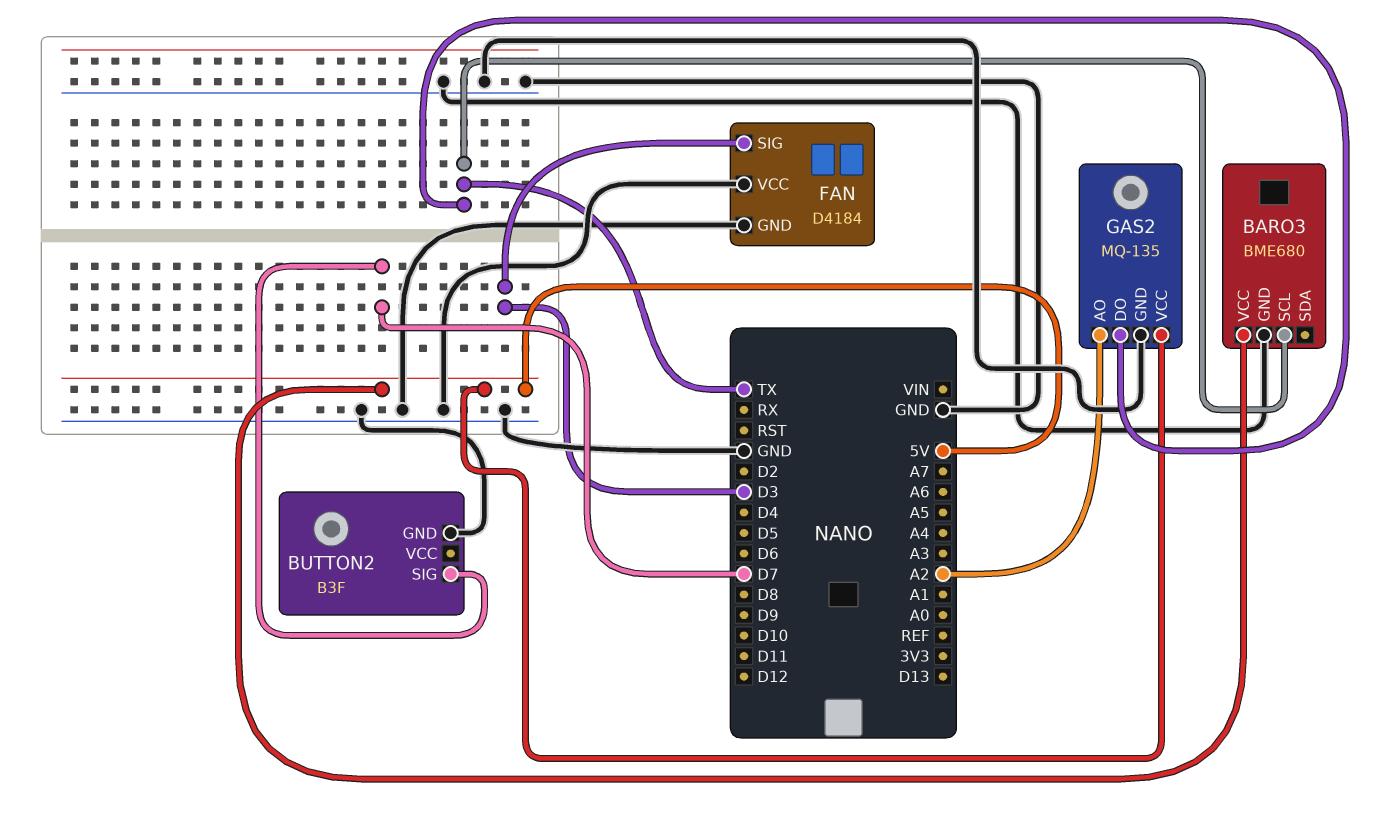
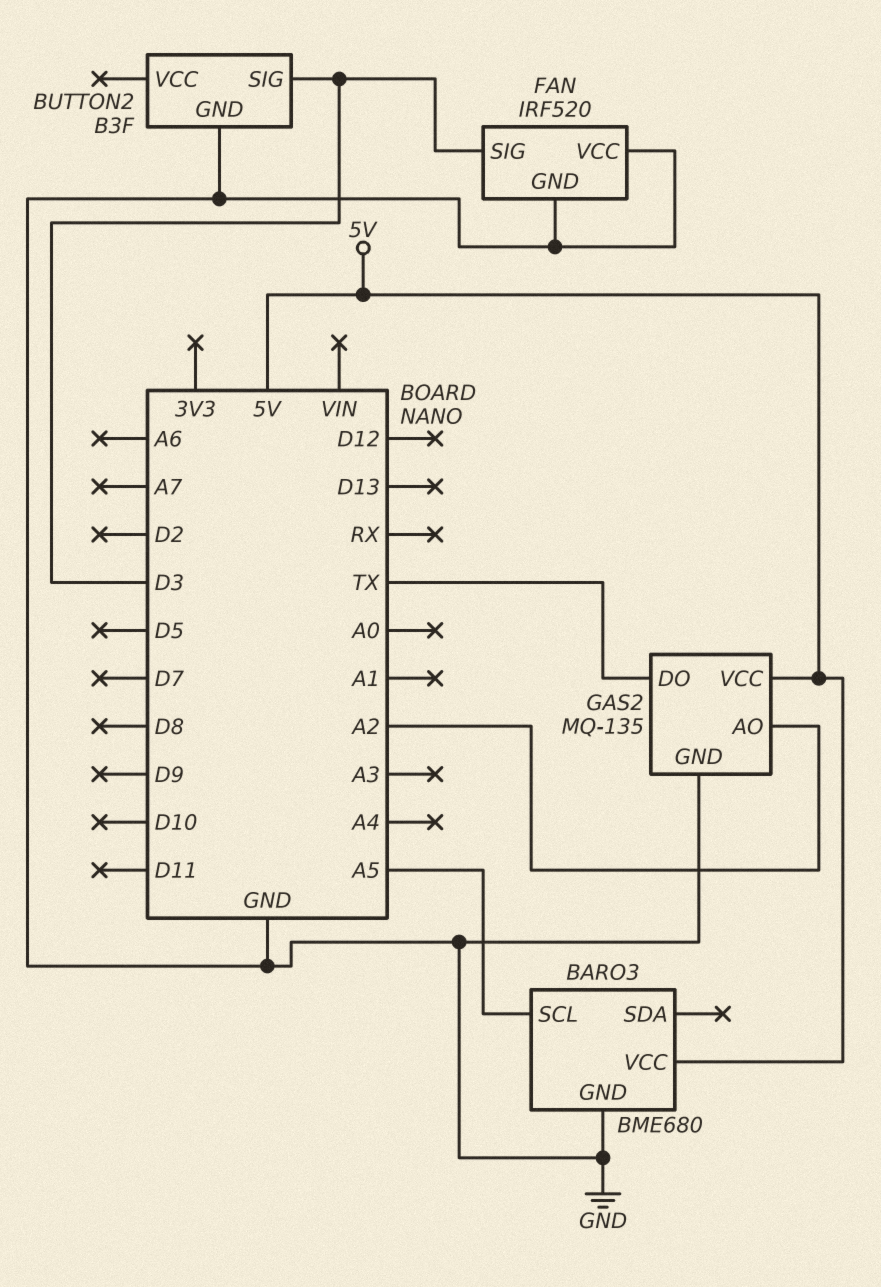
BARO3 pin SCL: TX -> A5
BUTTON2 pin SIG: D7 -> D3
FAN: D4184 -> IRF520

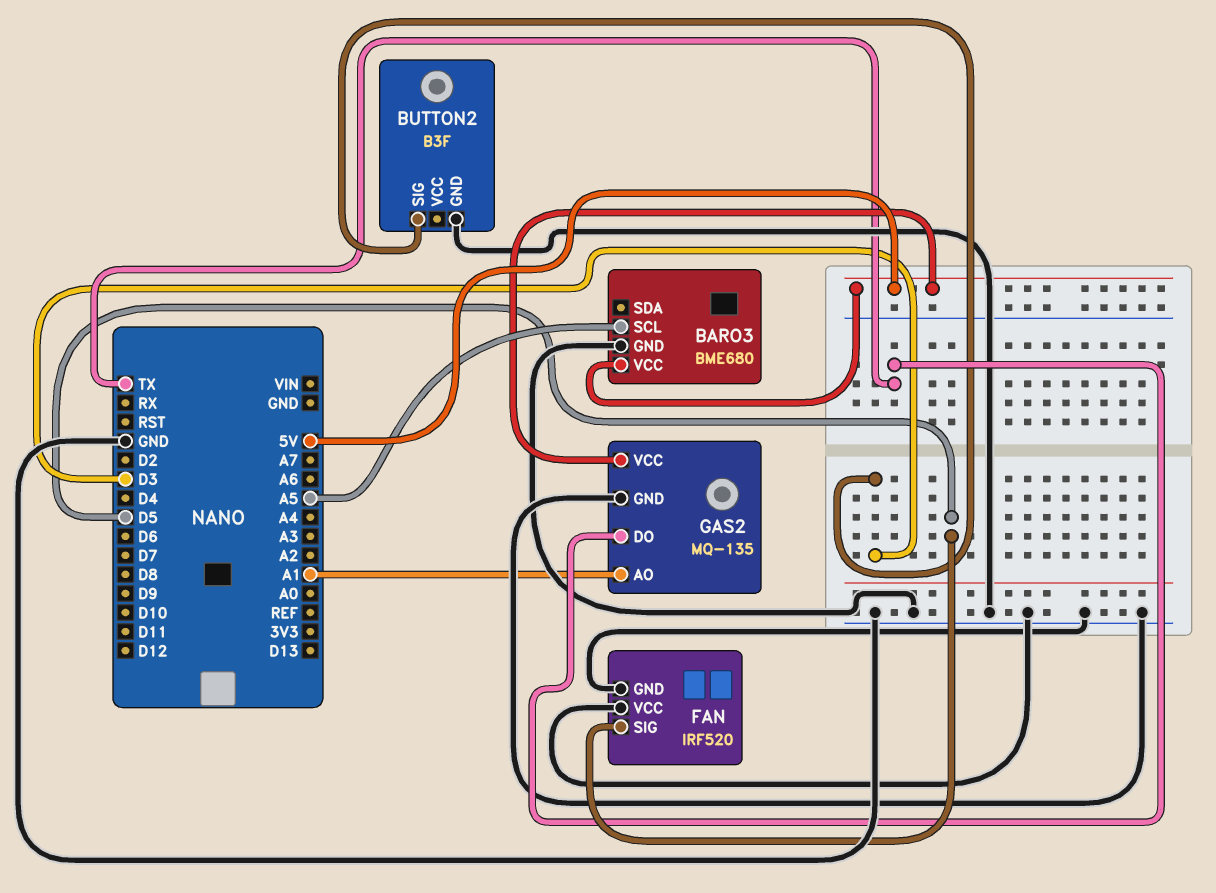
FAN pin SIG: D3 -> D5
GAS2 pin AO: A2 -> A1

